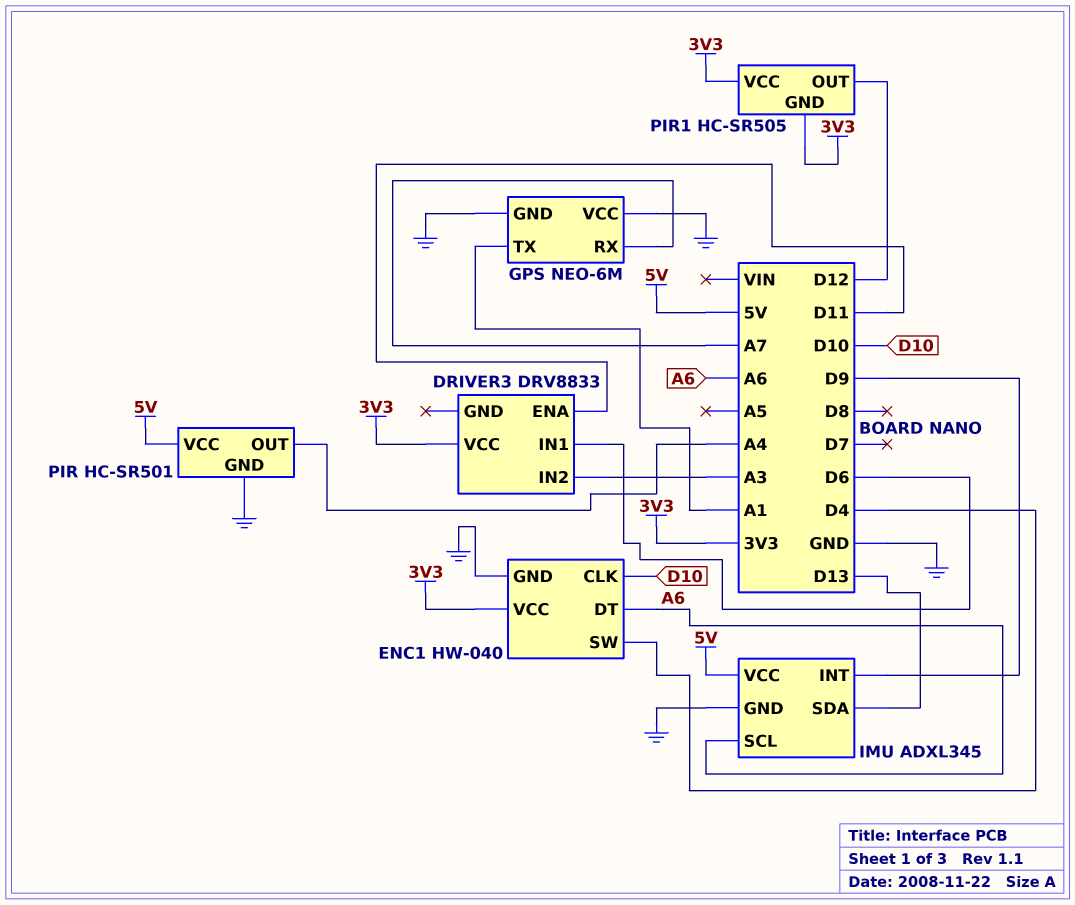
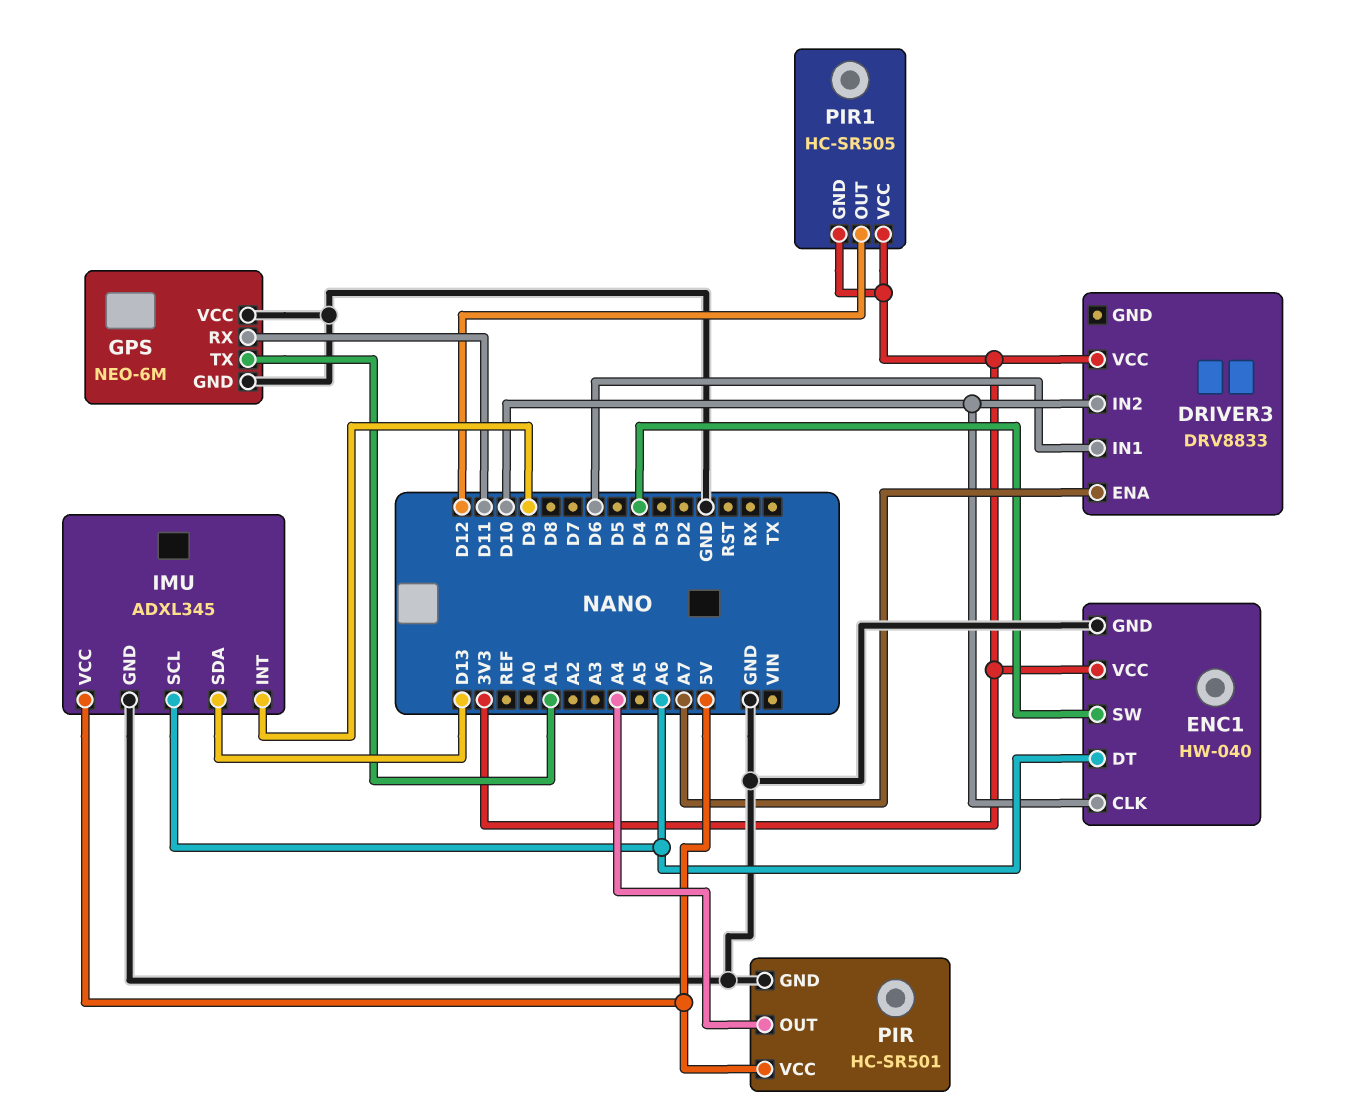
DRIVER3 pin ENA: D11 -> A7
DRIVER3 pin IN2: A3 -> D10
GPS pin RX: A7 -> D11

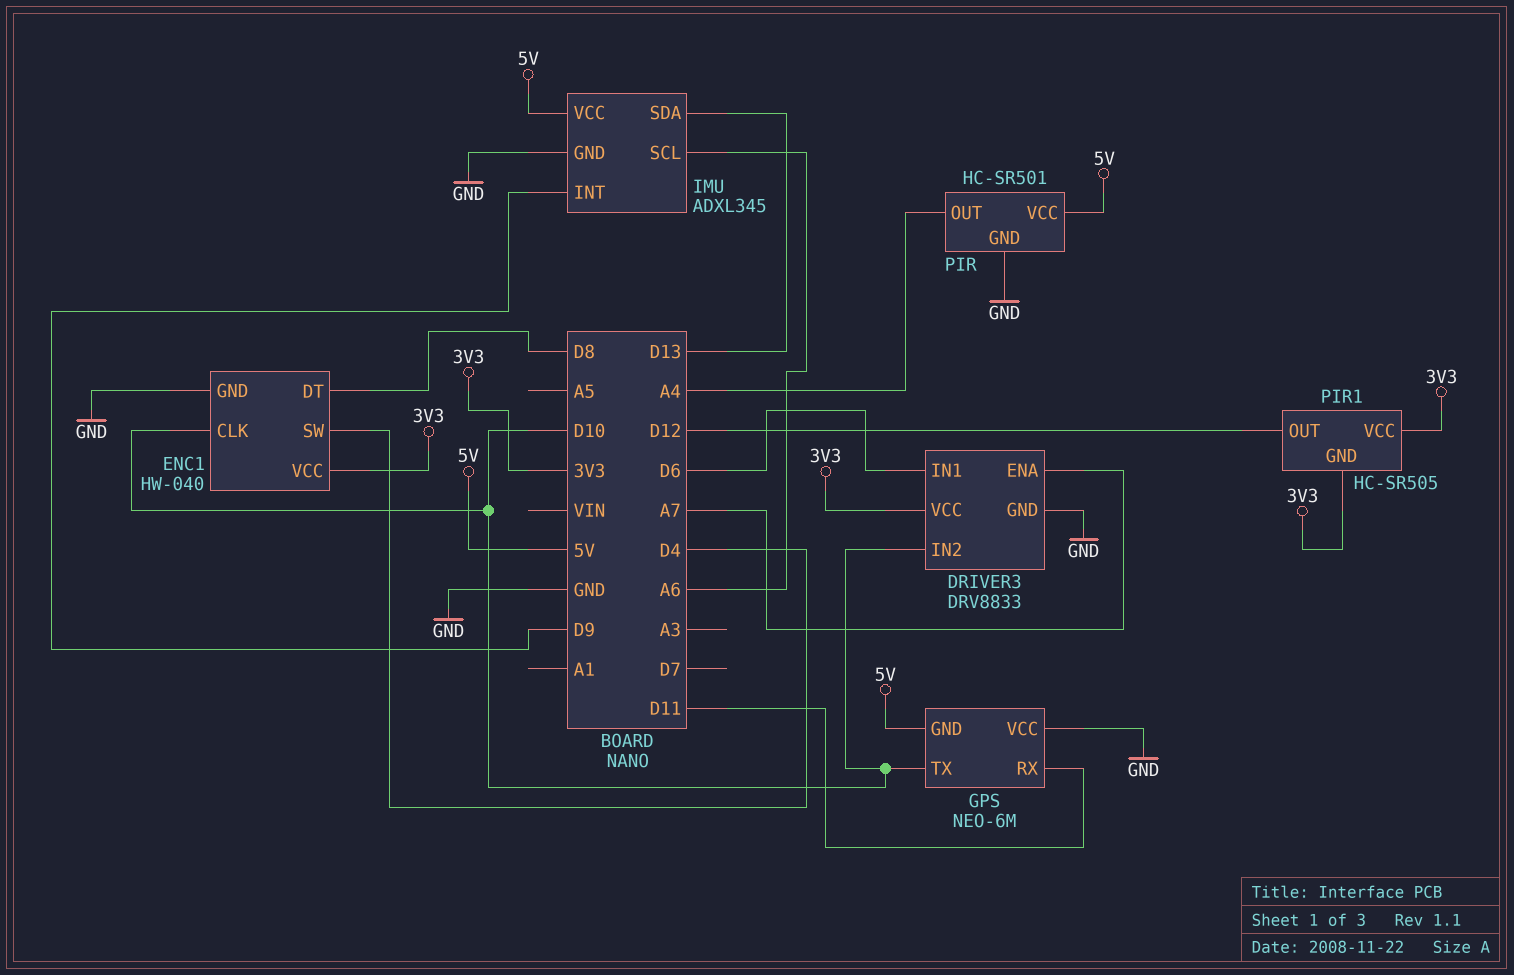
DRIVER3 pin GND: none -> GND
ENC1 pin DT: A6 -> D8
GPS pin GND: GND -> 5V
GPS pin TX: A1 -> D10

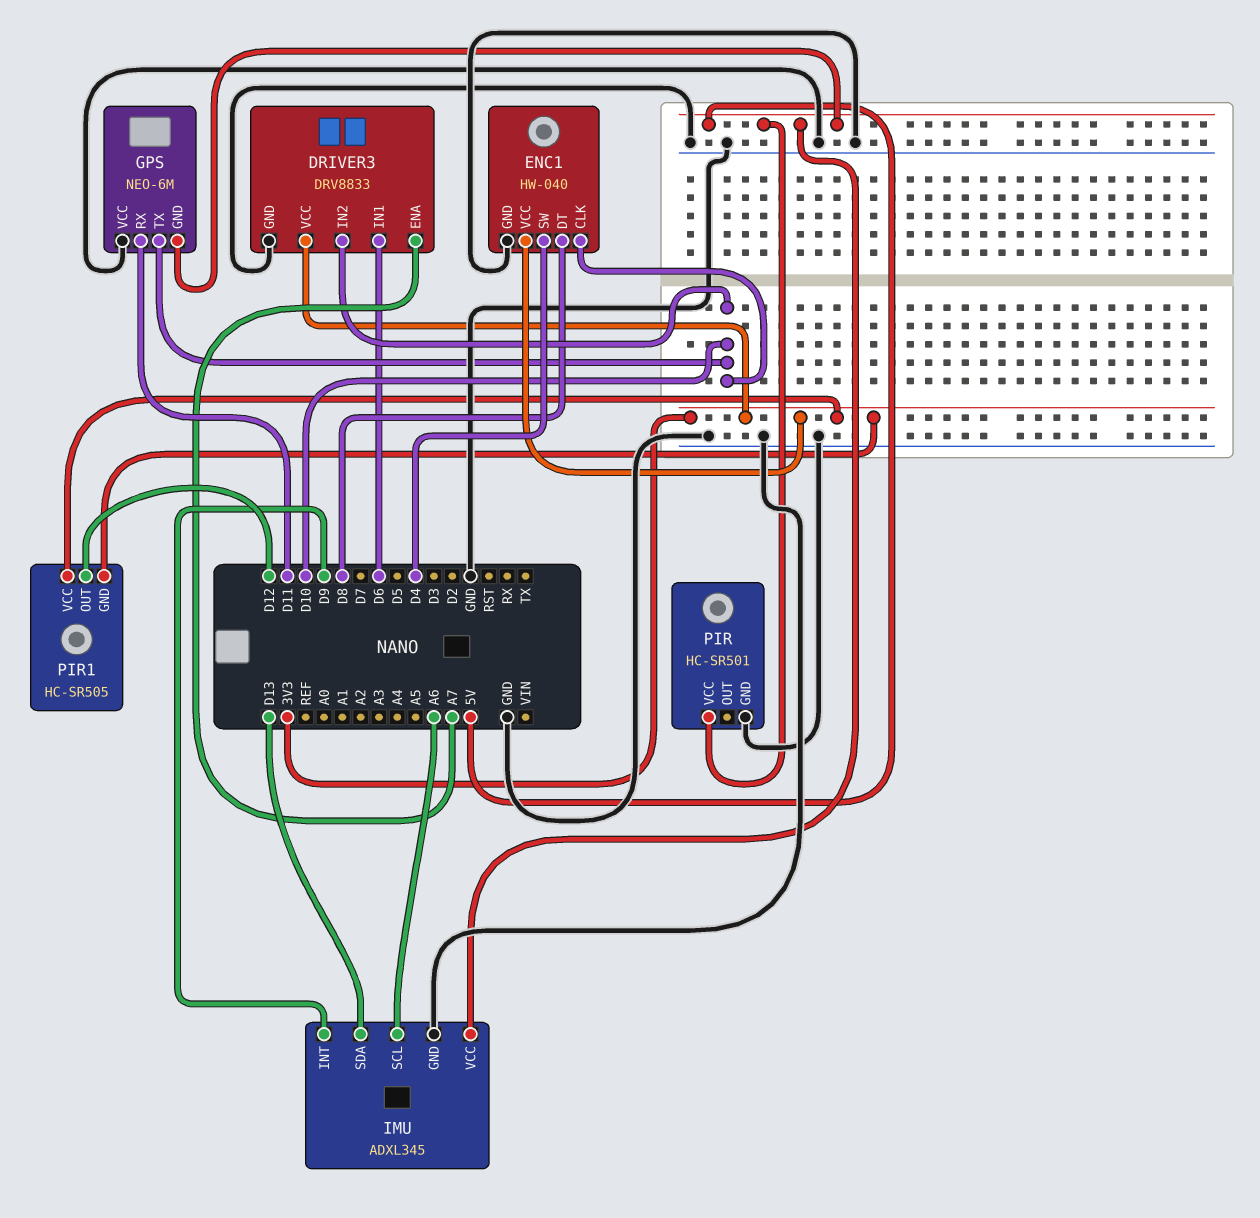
PIR pin OUT: A4 -> none

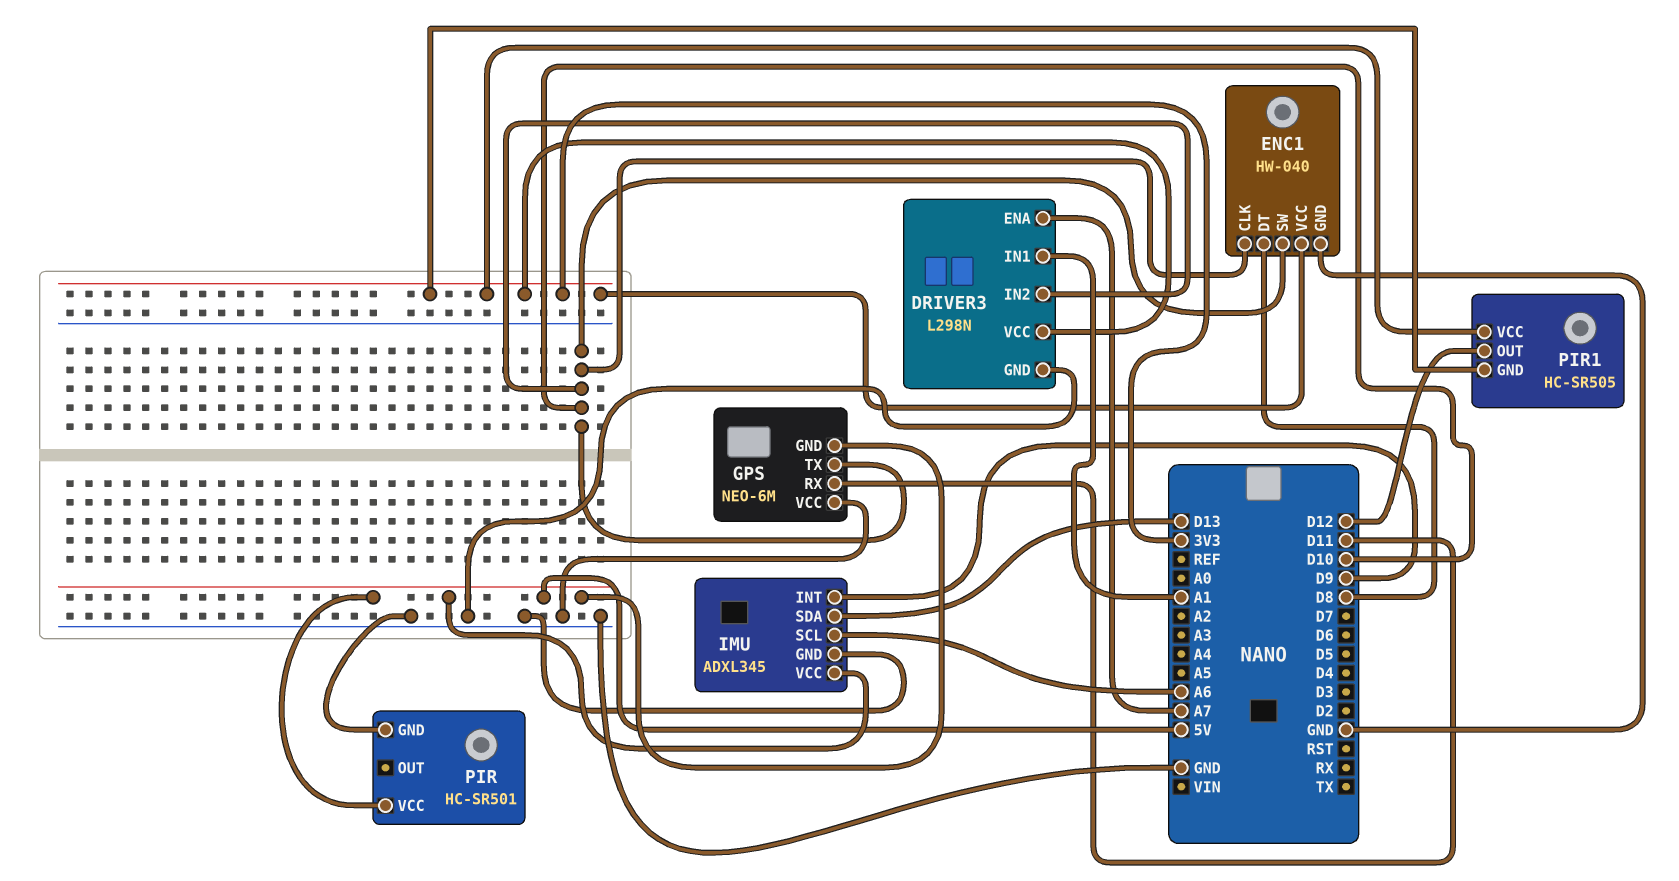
DRIVER3: DRV8833 -> L298N
DRIVER3 pin IN1: D6 -> A1
ENC1 pin SW: D4 -> D10

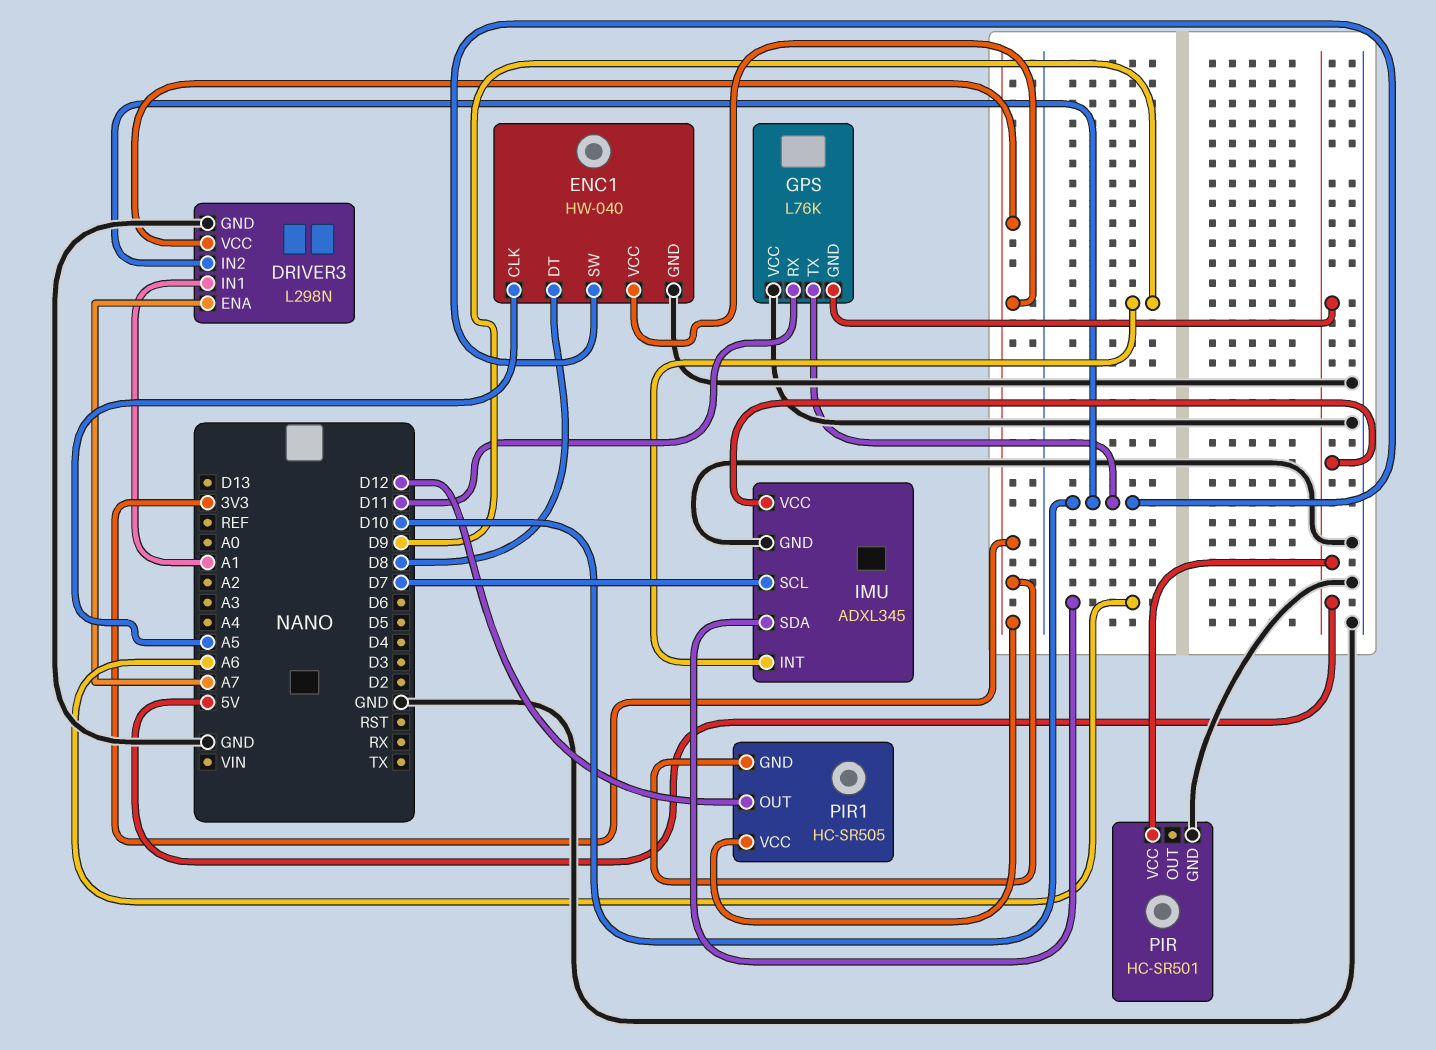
ENC1 pin CLK: D10 -> A5
GPS: NEO-6M -> L76K
IMU pin SCL: A6 -> D7
IMU pin SDA: D13 -> A6

